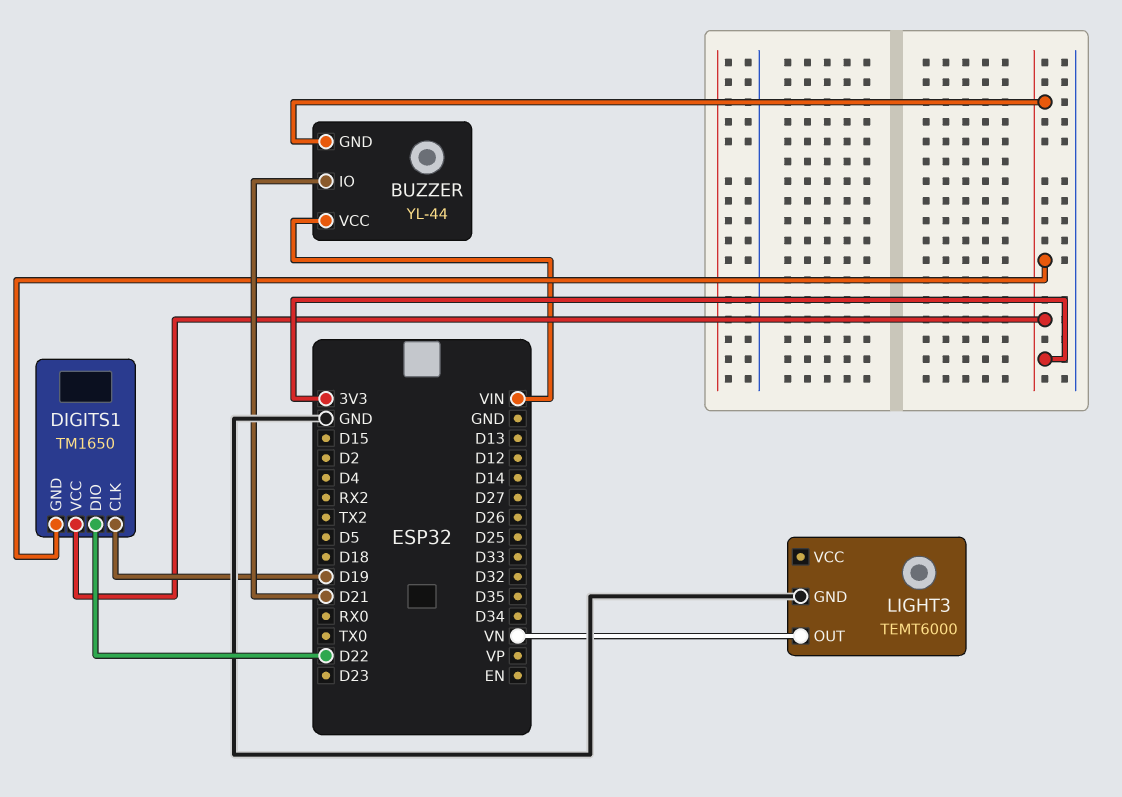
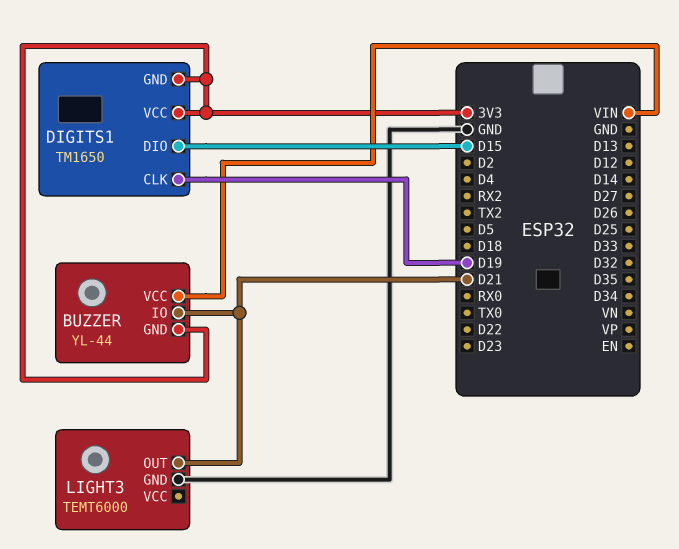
DIGITS1 pin DIO: D22 -> D15
LIGHT3 pin OUT: VN -> D21

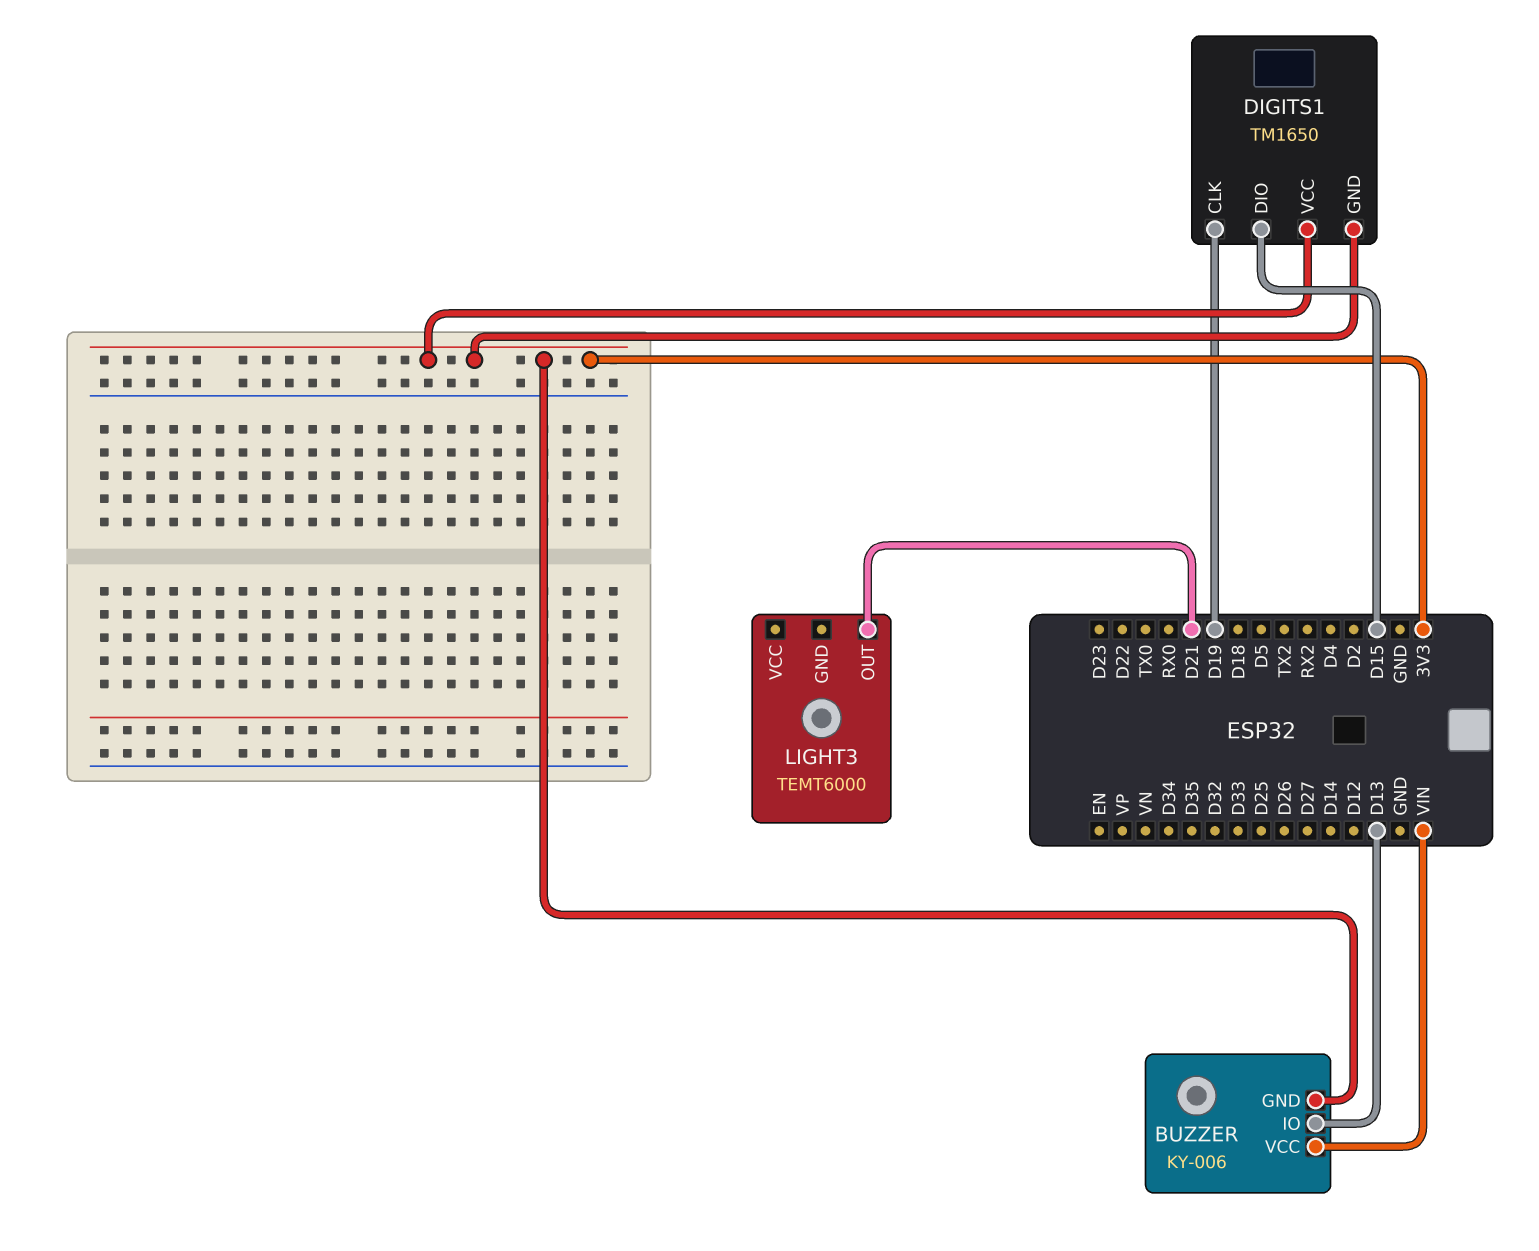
BUZZER: YL-44 -> KY-006
BUZZER pin IO: D21 -> D13
LIGHT3 pin GND: GND -> none

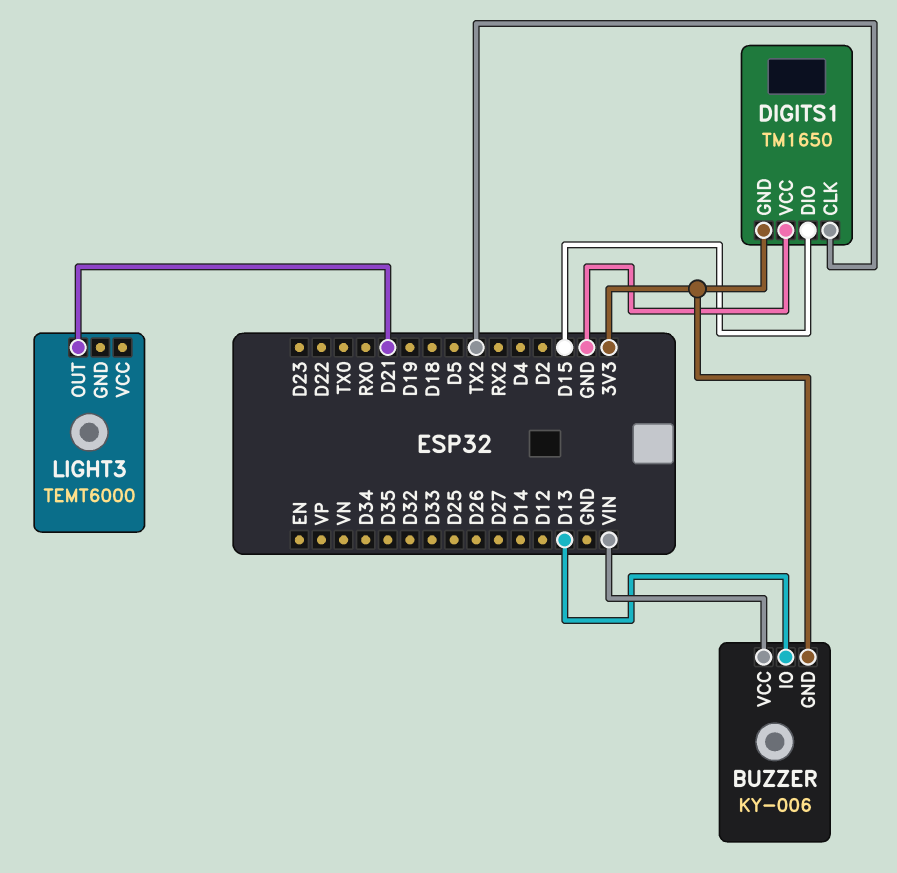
DIGITS1 pin CLK: D19 -> TX2
DIGITS1 pin VCC: 3V3 -> GND

